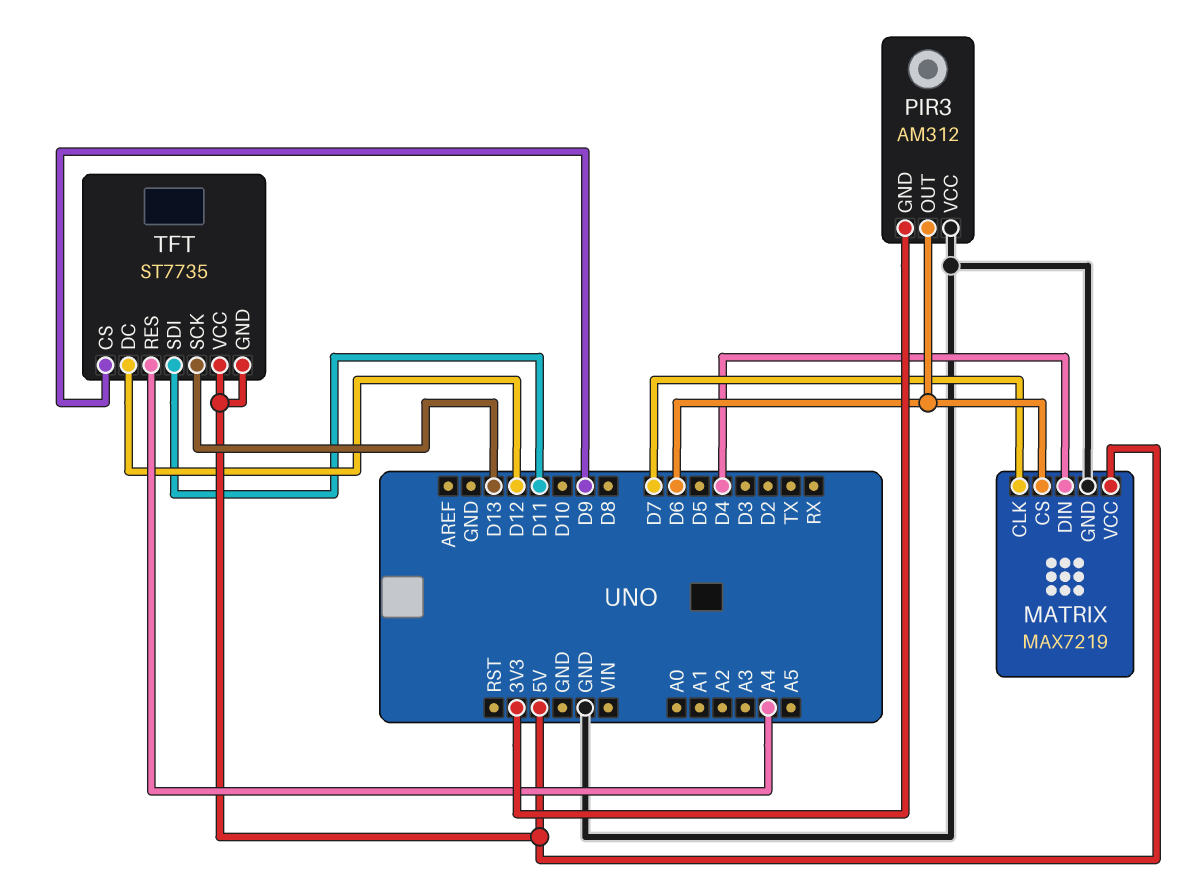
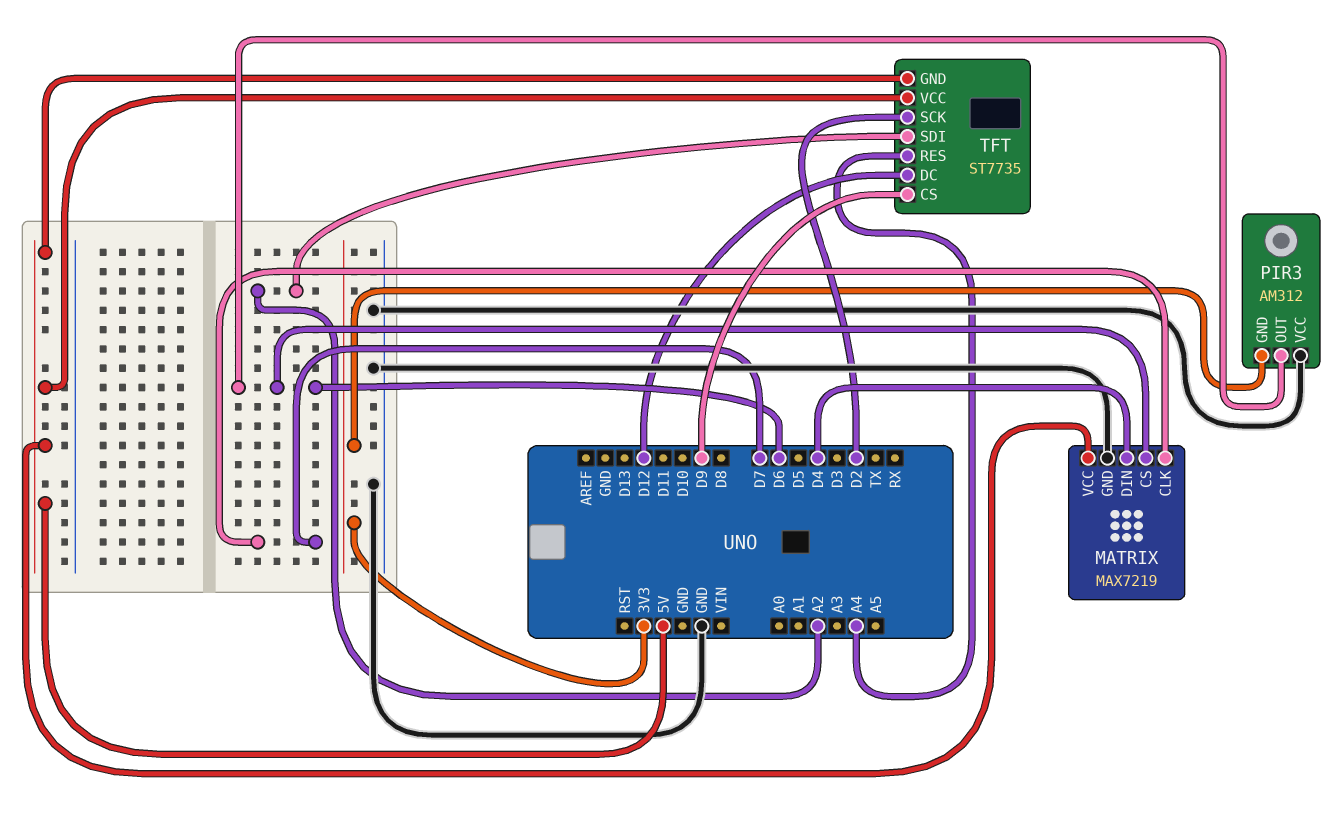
TFT pin SCK: D13 -> D2
TFT pin SDI: D11 -> A2

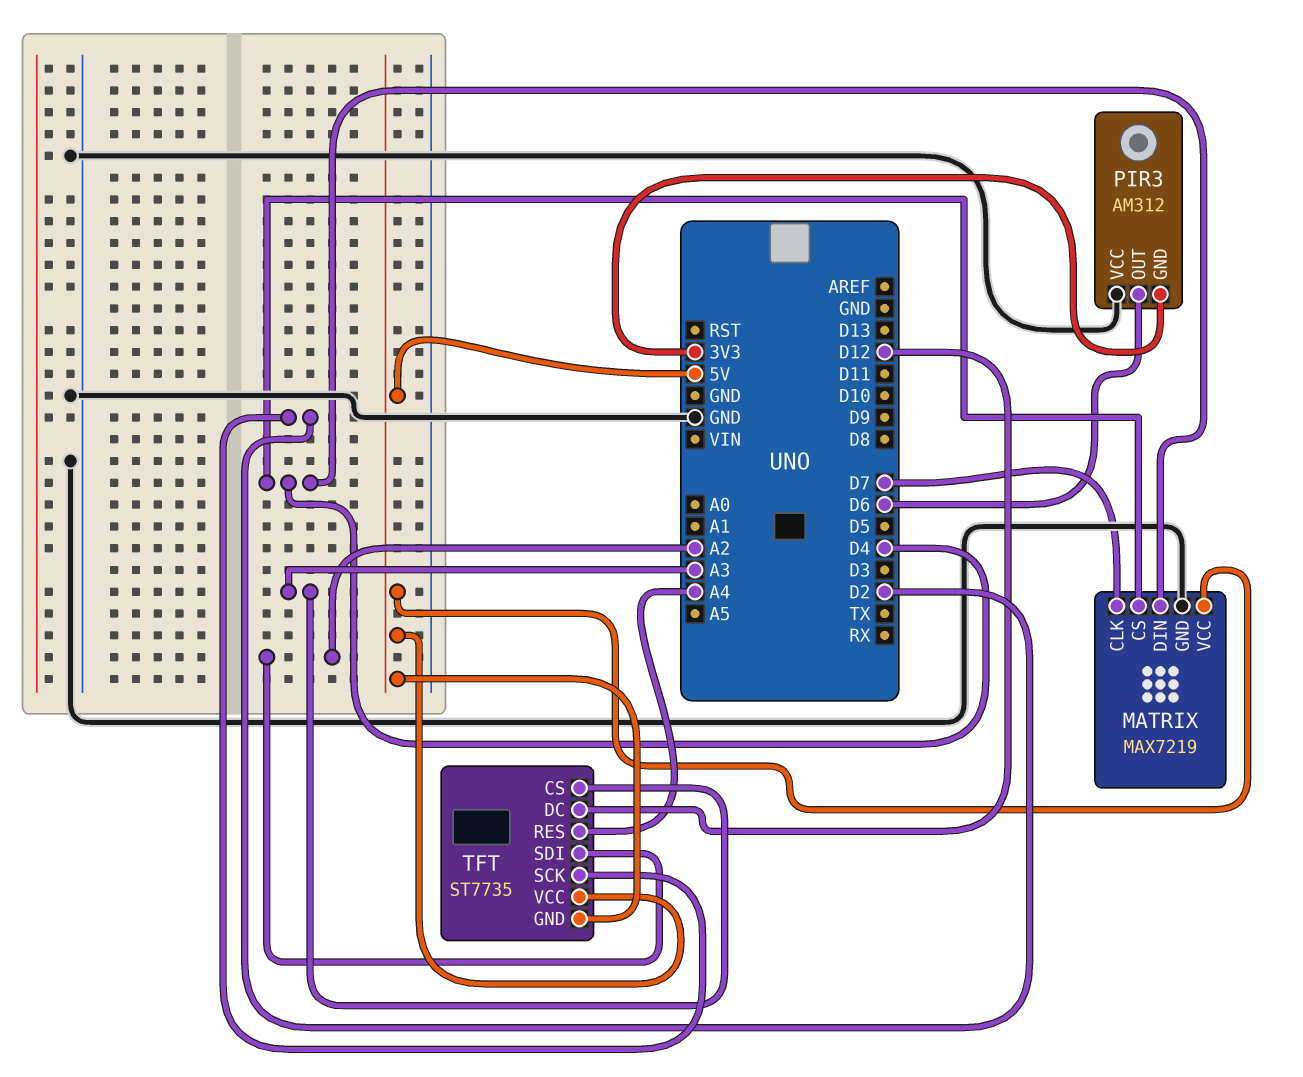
MATRIX pin CS: D6 -> D4
TFT pin CS: D9 -> A3

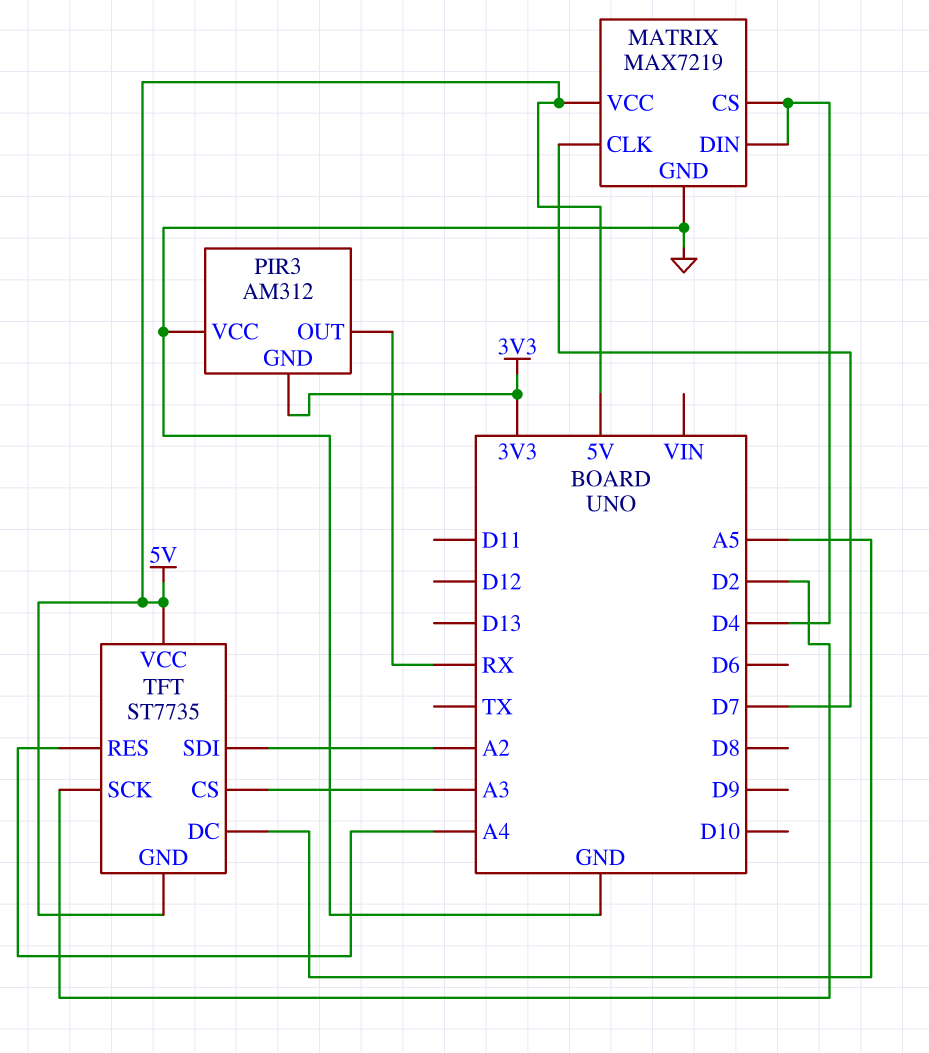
PIR3 pin OUT: D6 -> RX
TFT pin DC: D12 -> A5

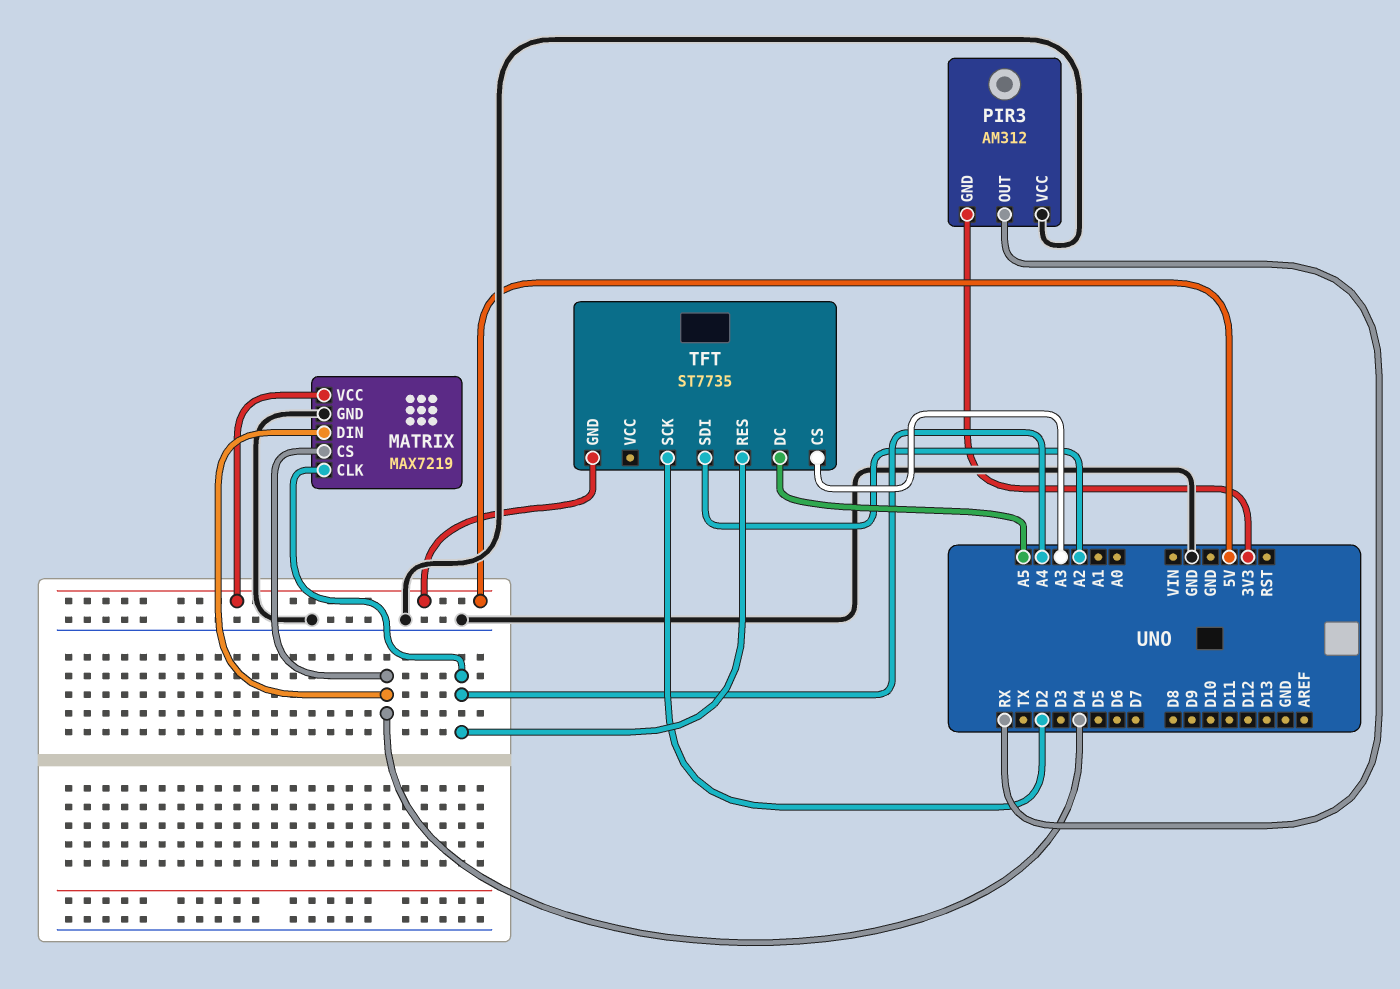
MATRIX pin CLK: D7 -> A4
TFT pin VCC: 5V -> none

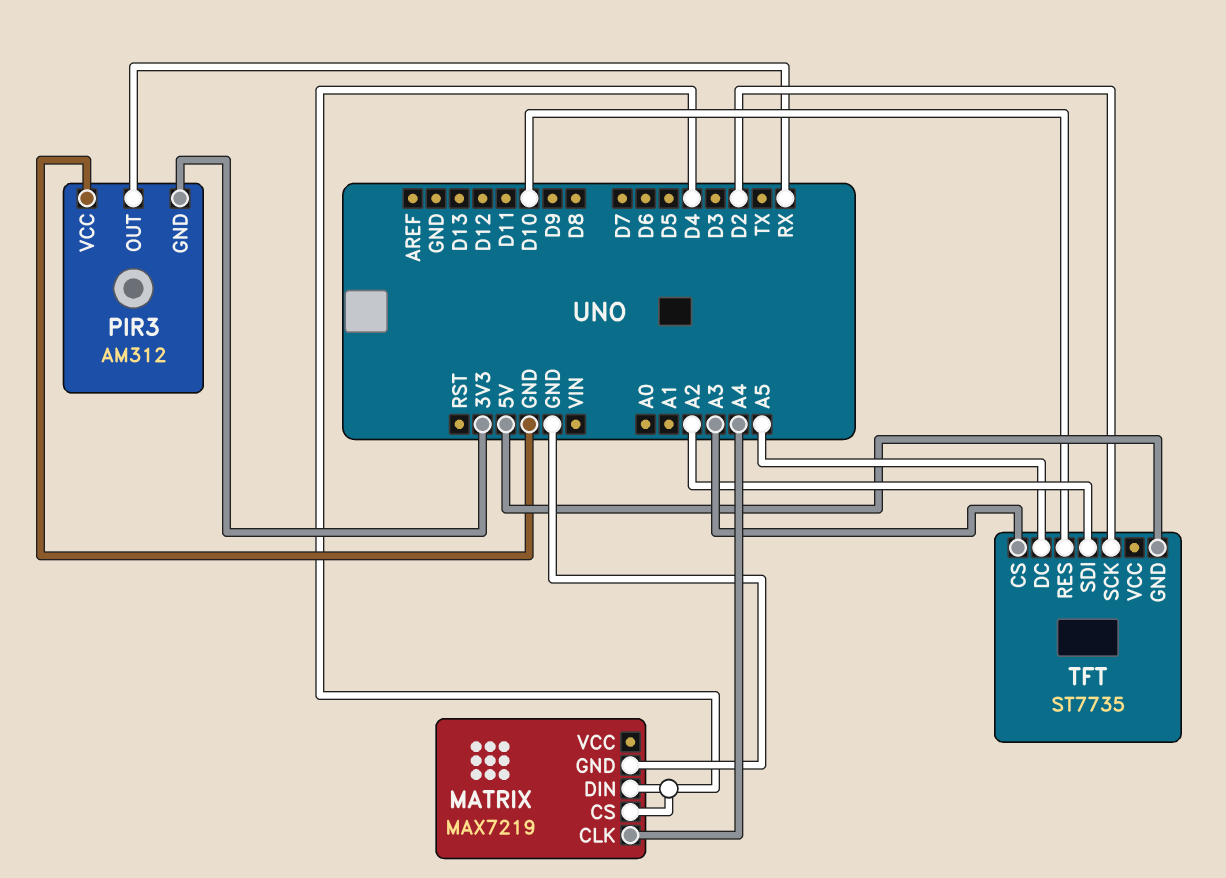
MATRIX pin VCC: 5V -> none
TFT pin RES: A4 -> D10

